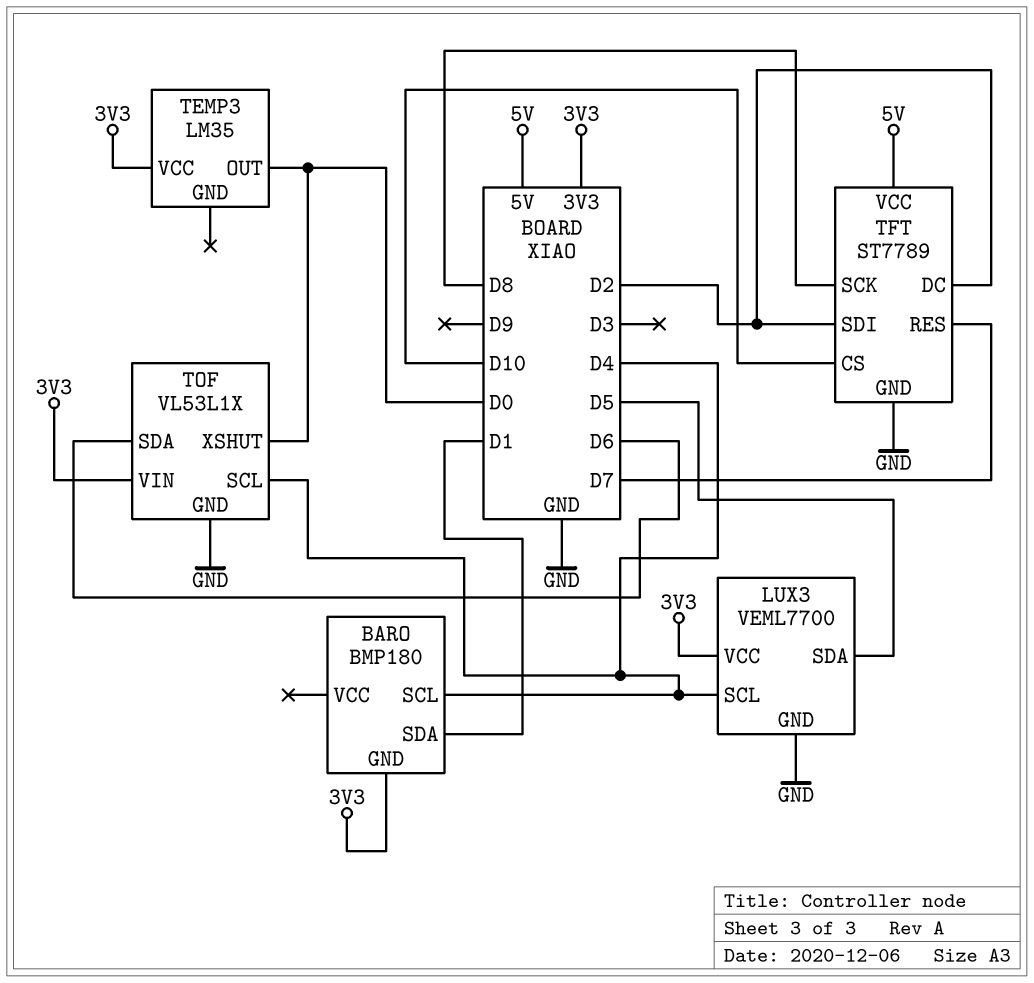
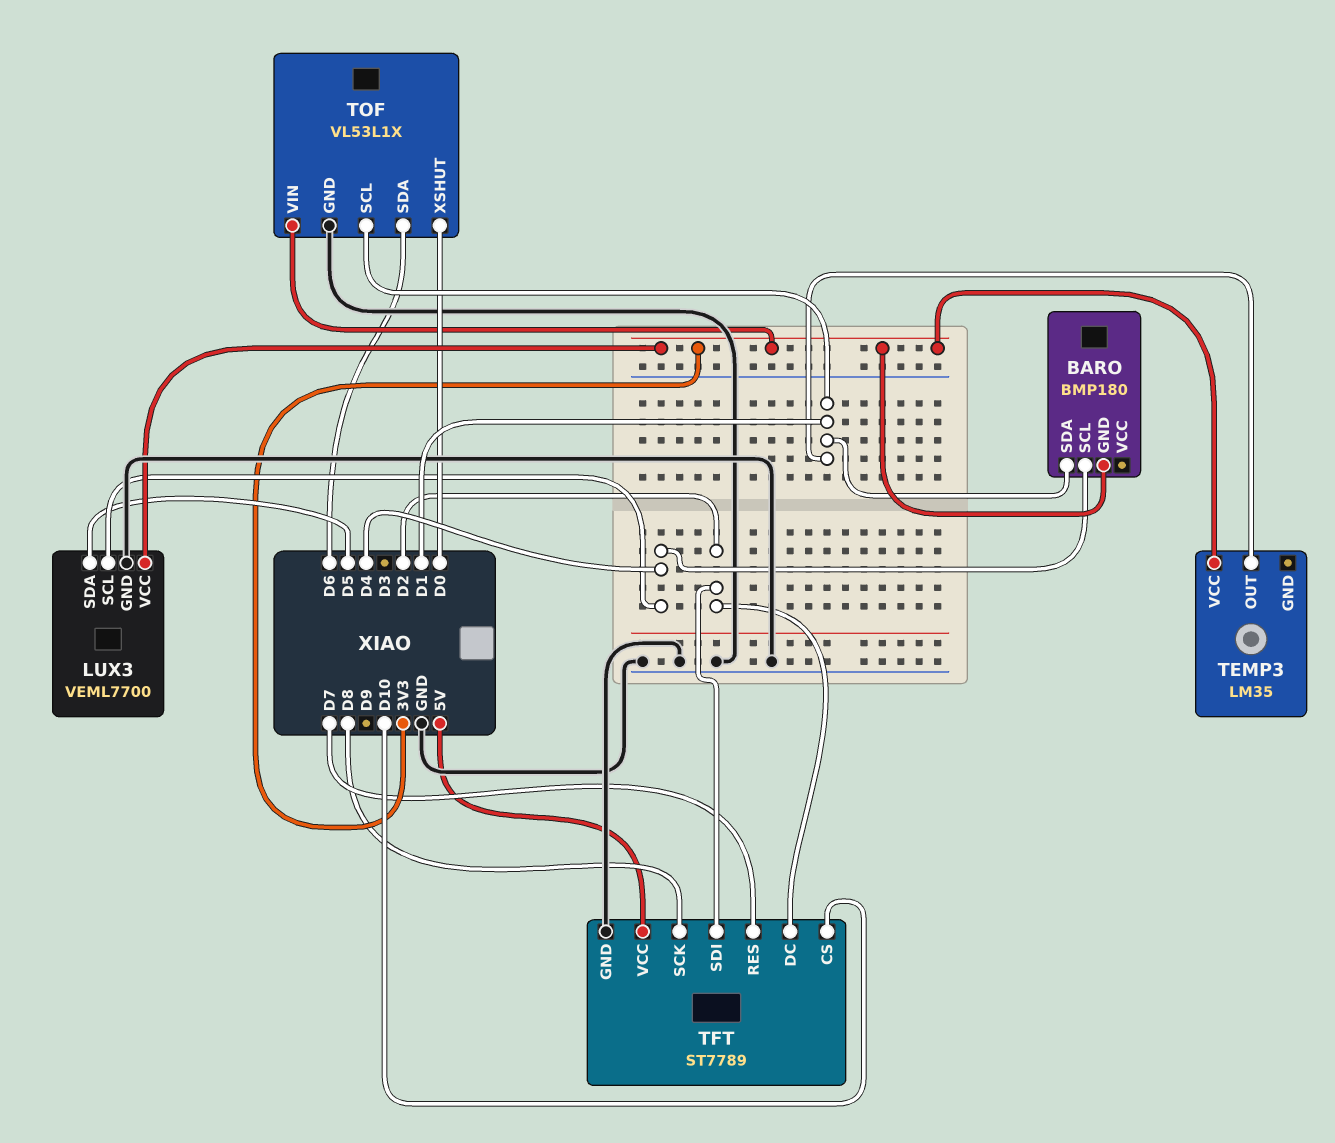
TEMP3 pin OUT: D0 -> D1
TOF pin SCL: D4 -> D1

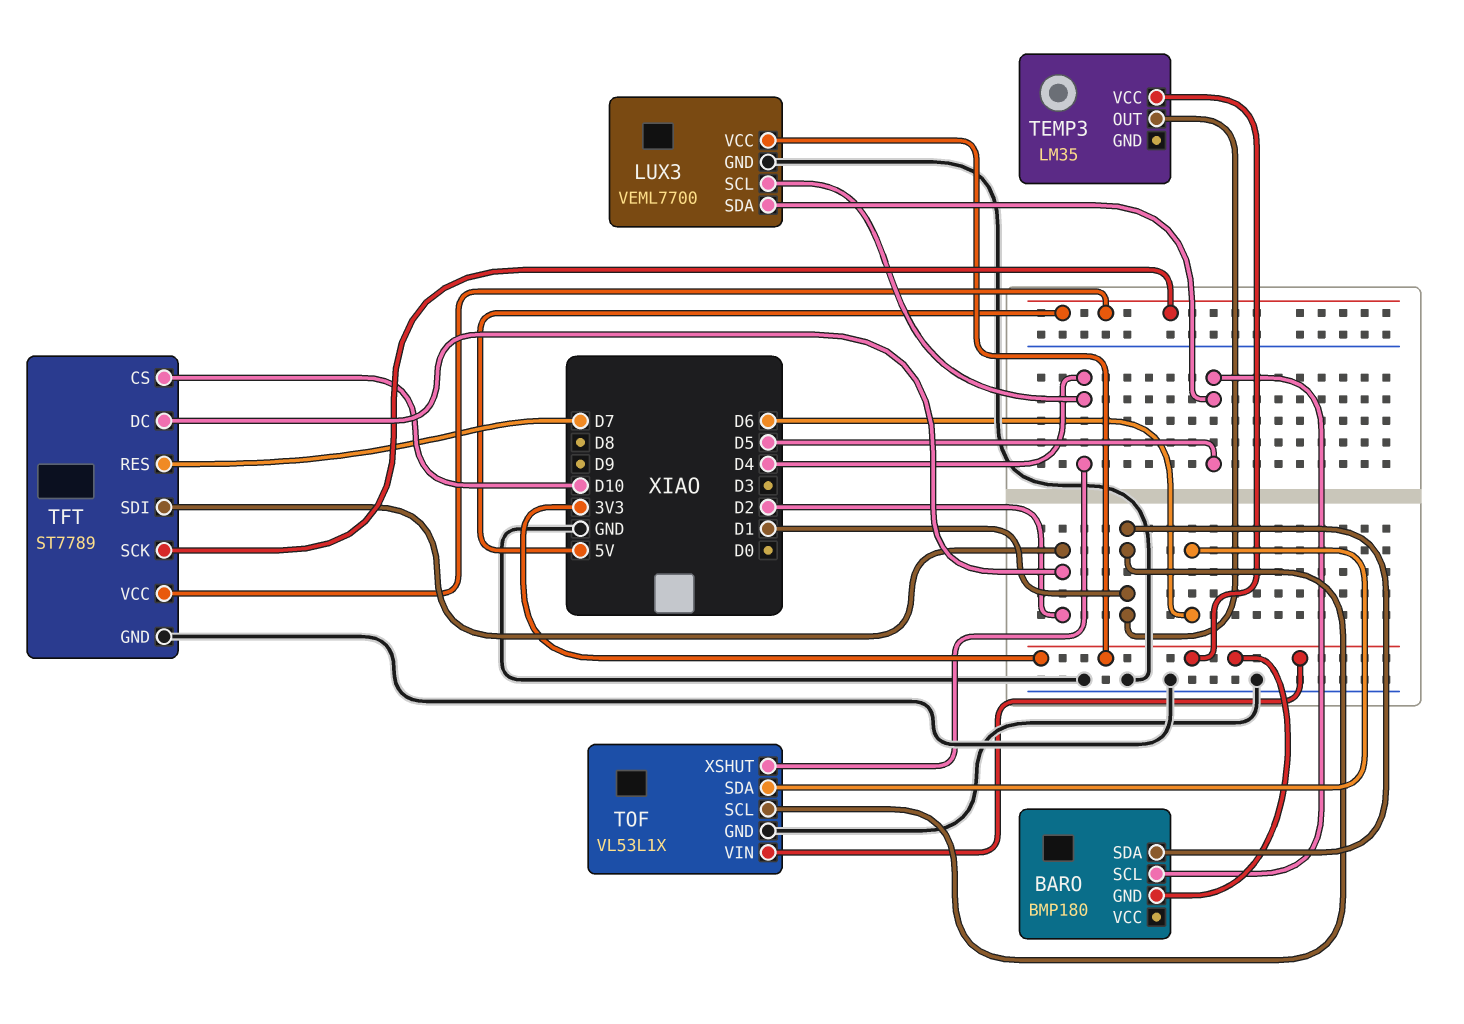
BARO pin SCL: D4 -> D5
TFT pin SCK: D8 -> 5V
TOF pin XSHUT: D0 -> D4

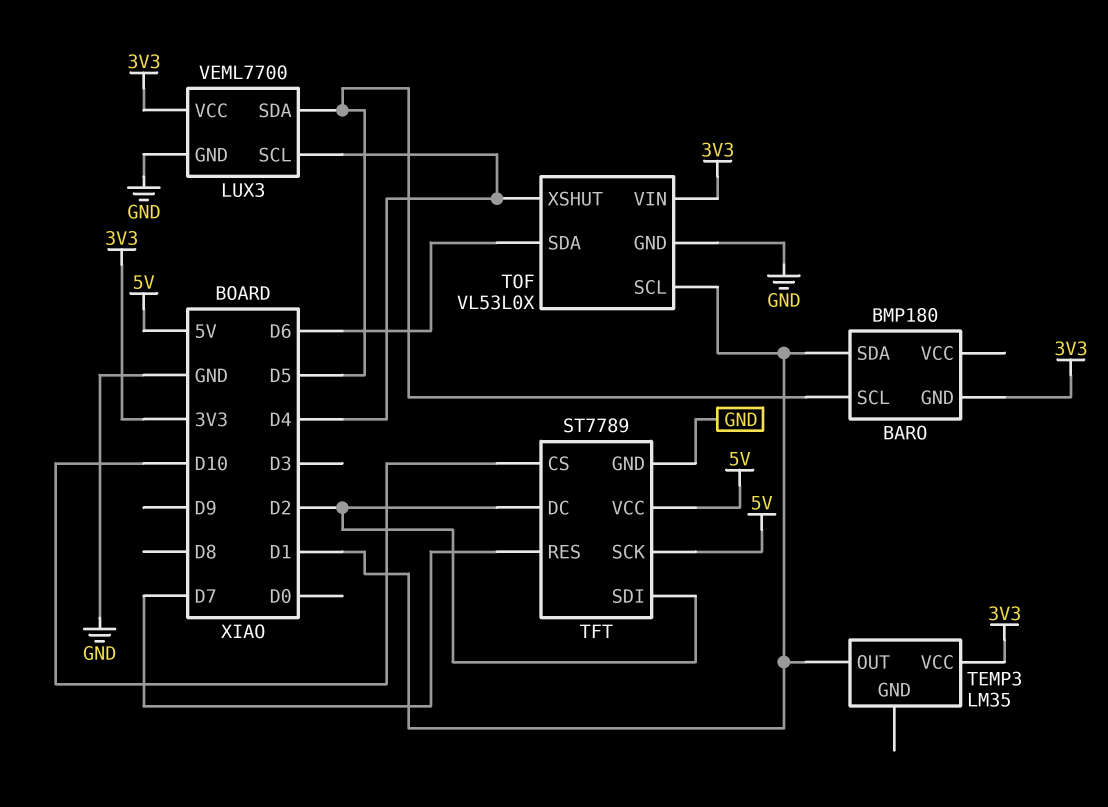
TOF: VL53L1X -> VL53L0X

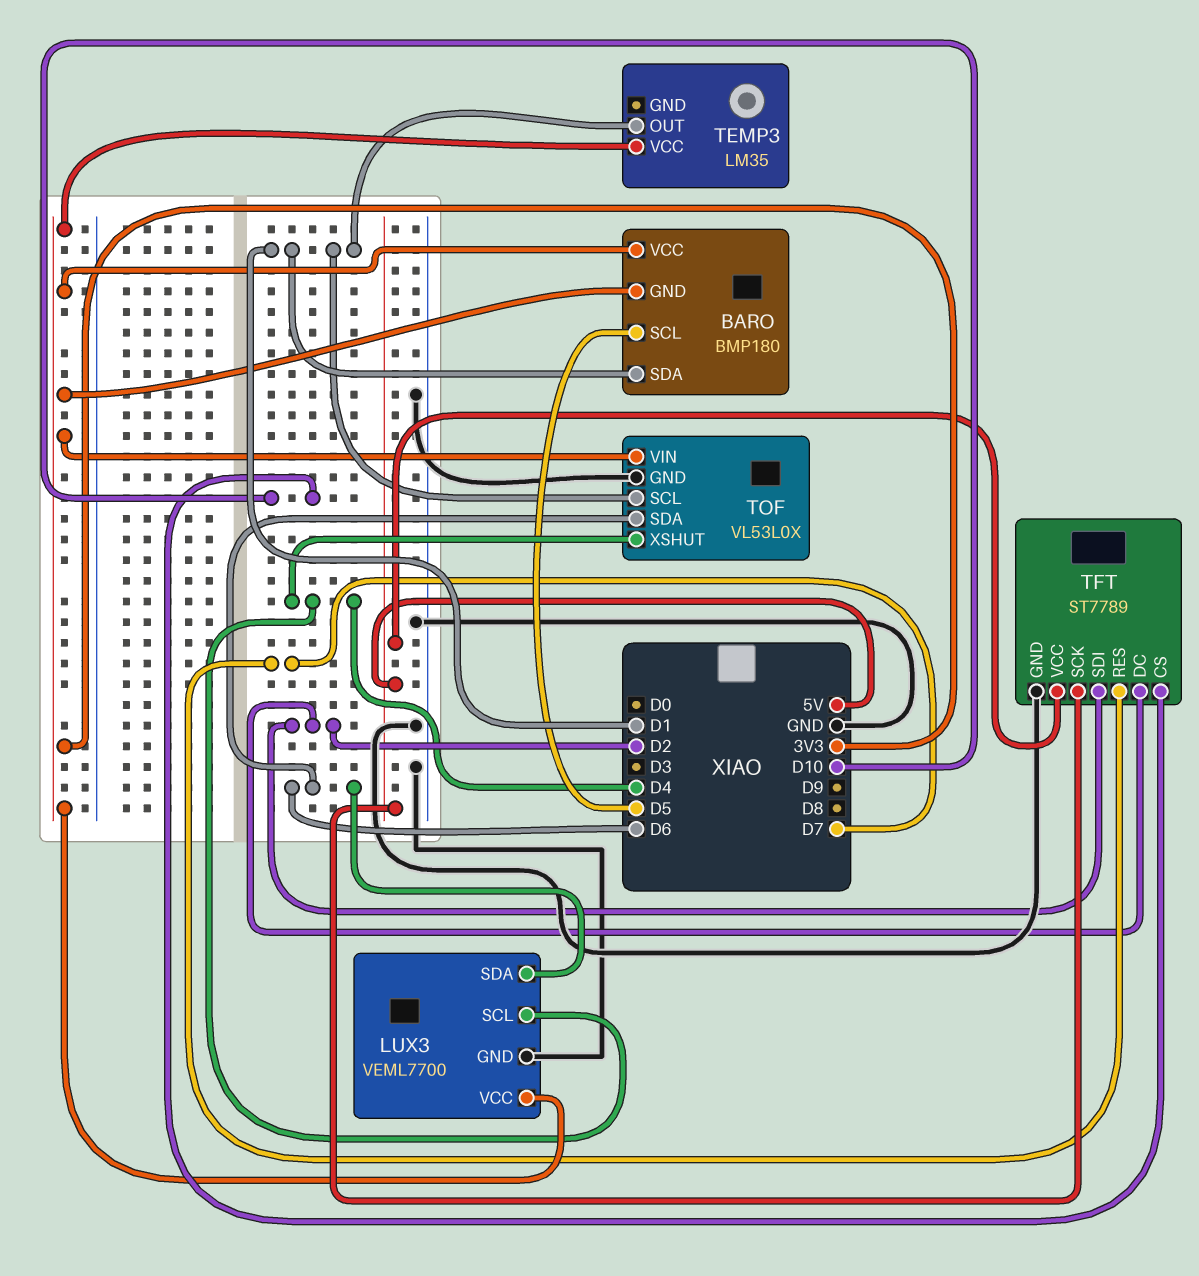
BARO pin VCC: none -> 3V3
LUX3 pin SDA: D5 -> D6

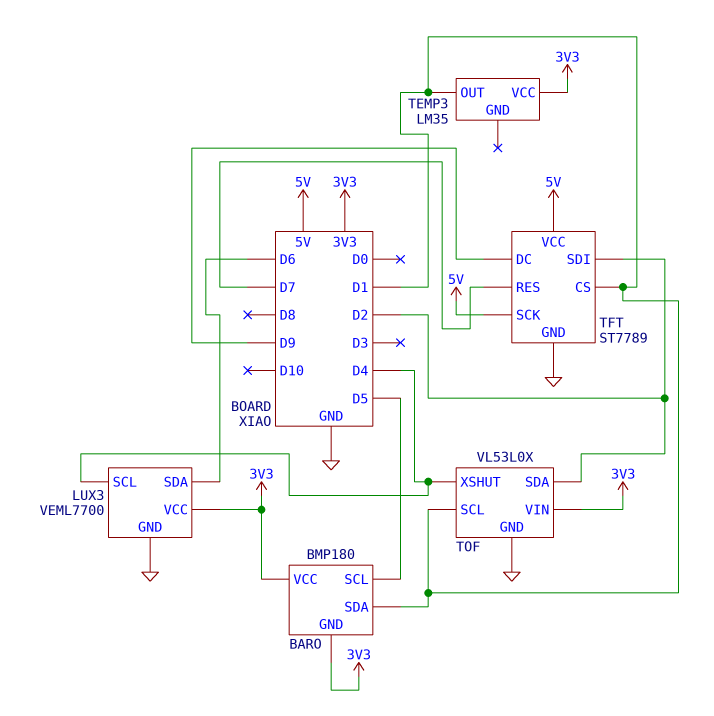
TFT pin CS: D10 -> D1
TFT pin DC: D2 -> D9
TOF pin SDA: D6 -> D2

